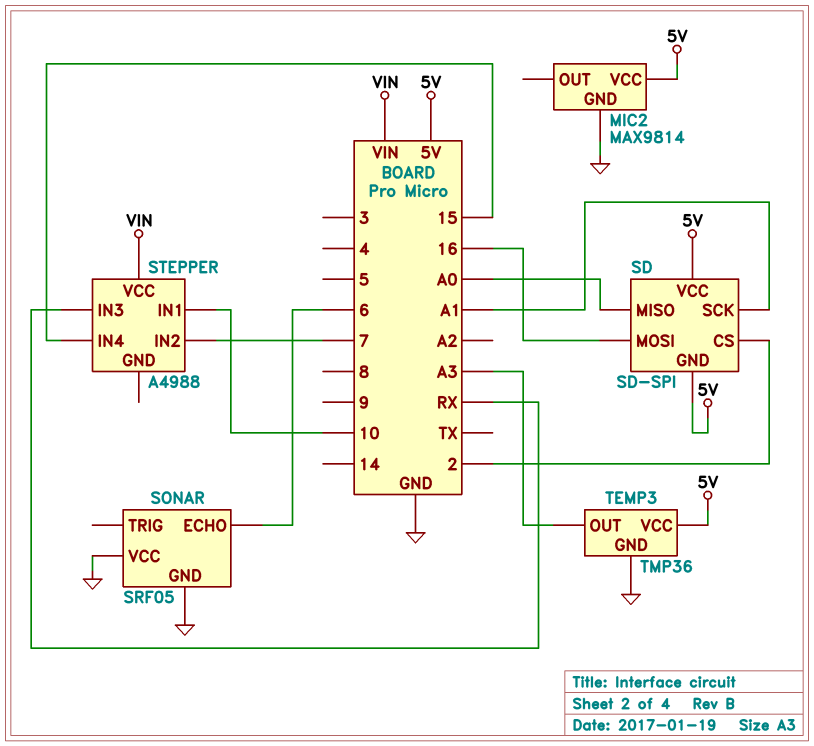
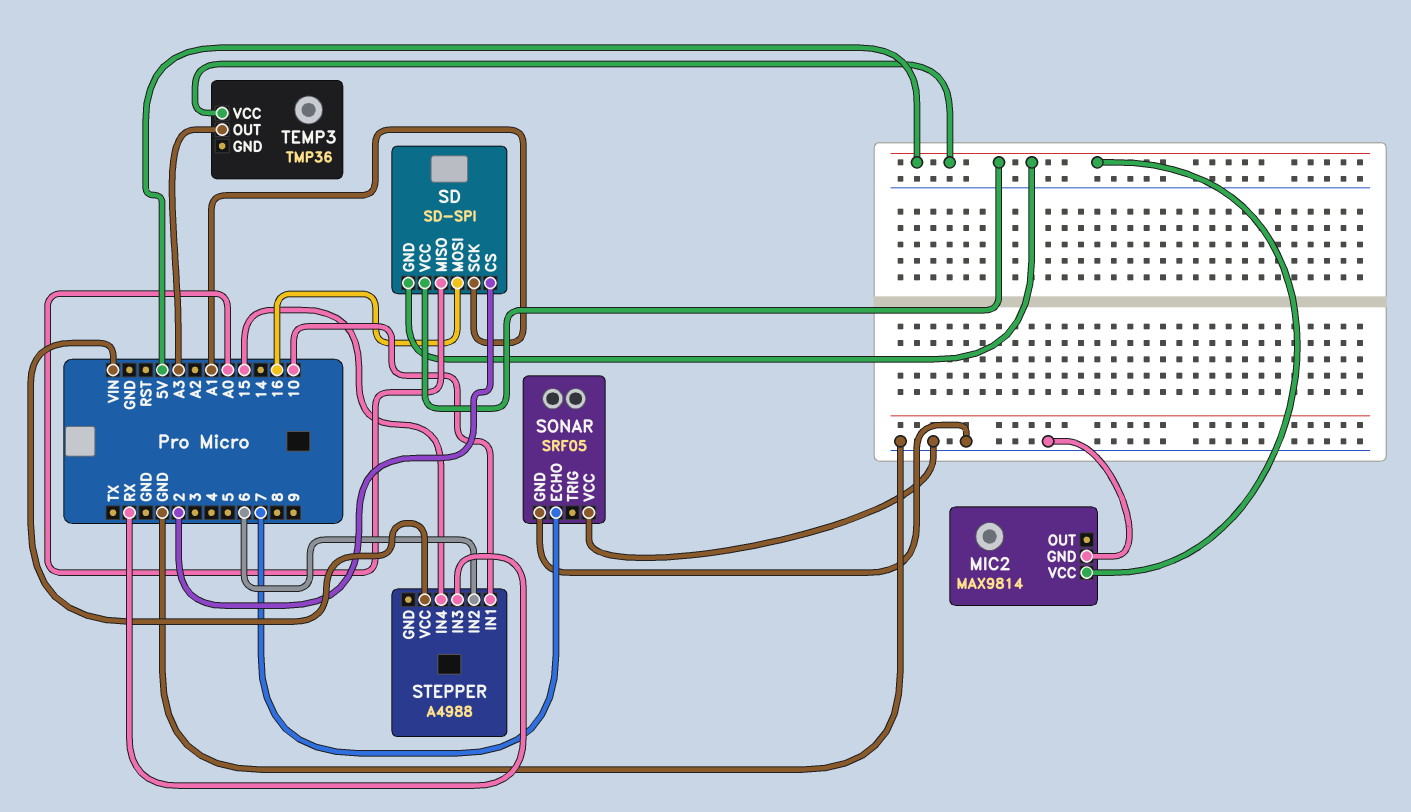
SONAR pin ECHO: 6 -> 7
STEPPER pin IN2: 7 -> 6
TEMP3 pin GND: GND -> none

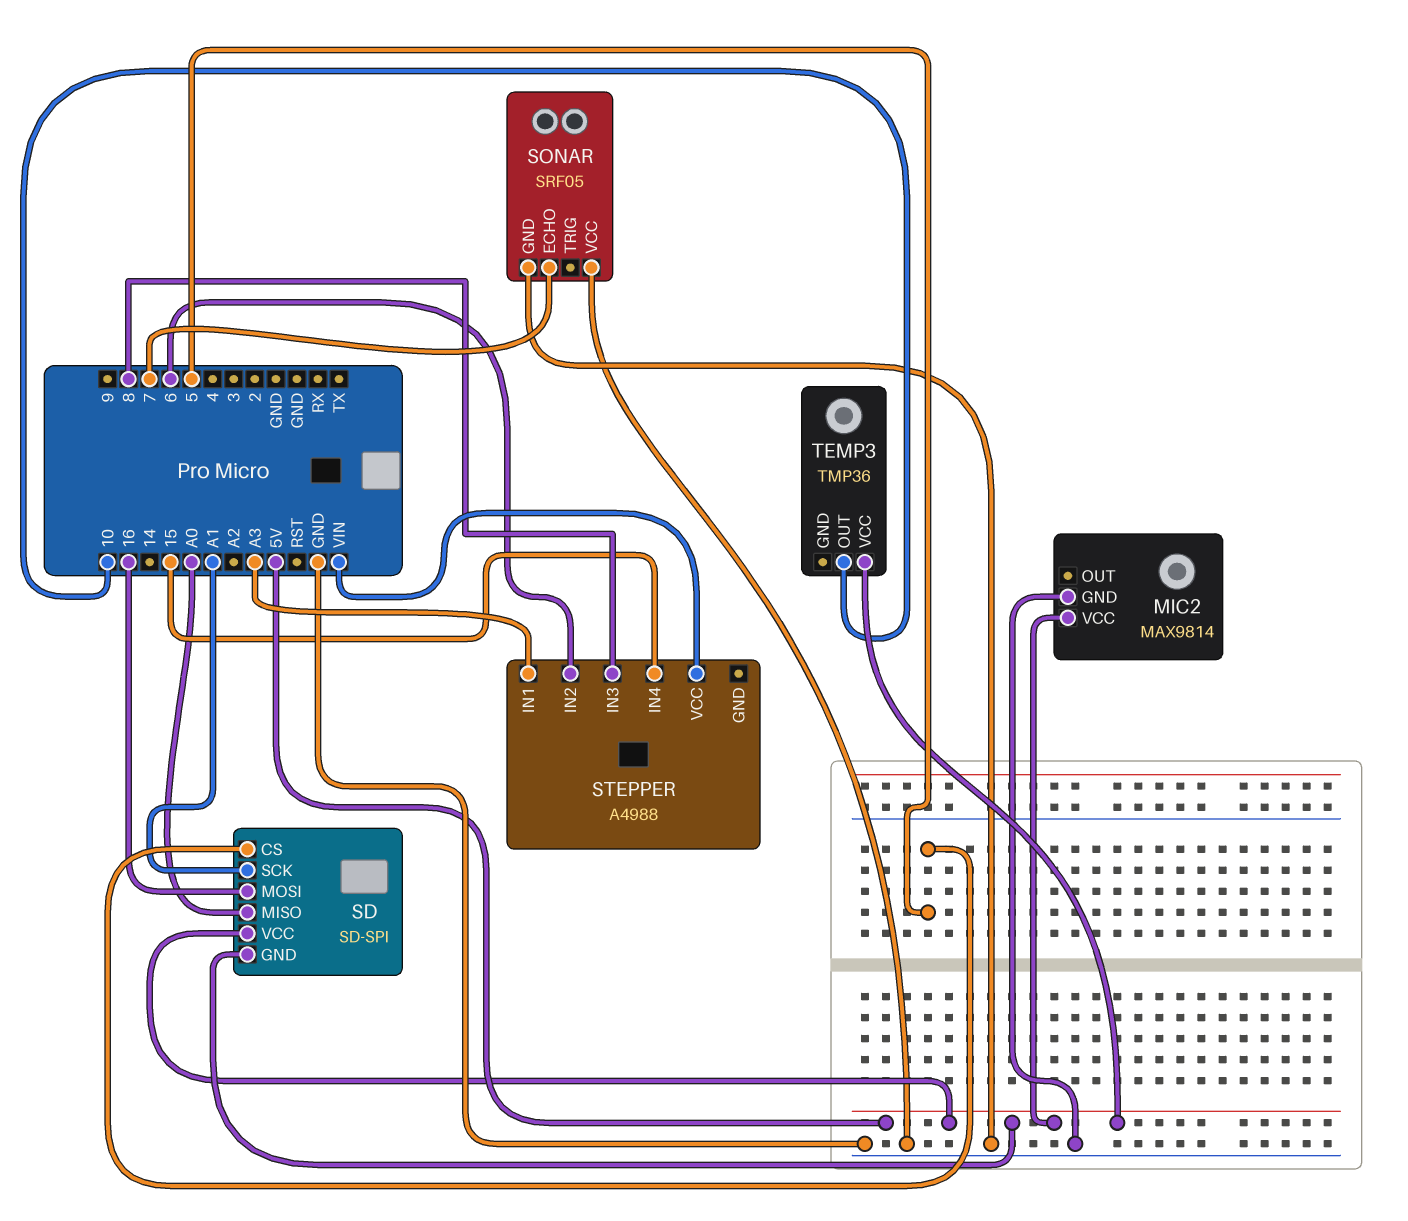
SD pin CS: 2 -> 5
STEPPER pin IN1: 10 -> A3
STEPPER pin IN3: RX -> 8
TEMP3 pin OUT: A3 -> 10

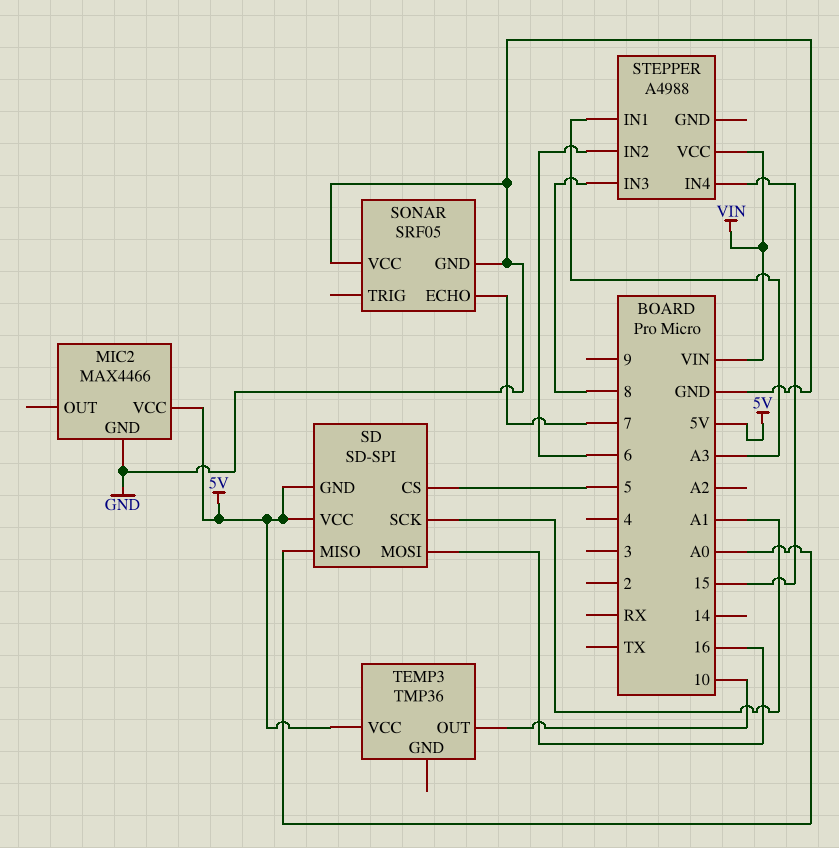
MIC2: MAX9814 -> MAX4466

